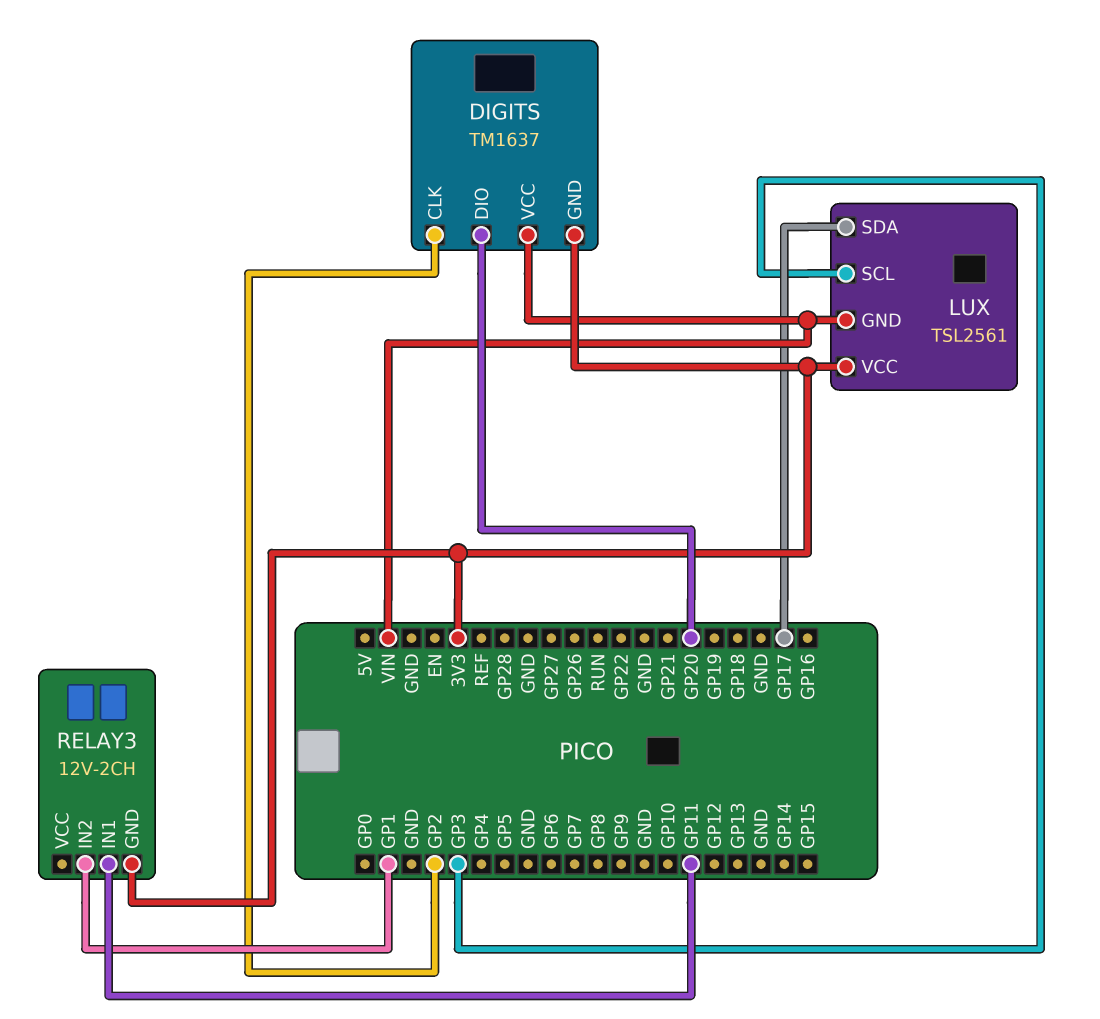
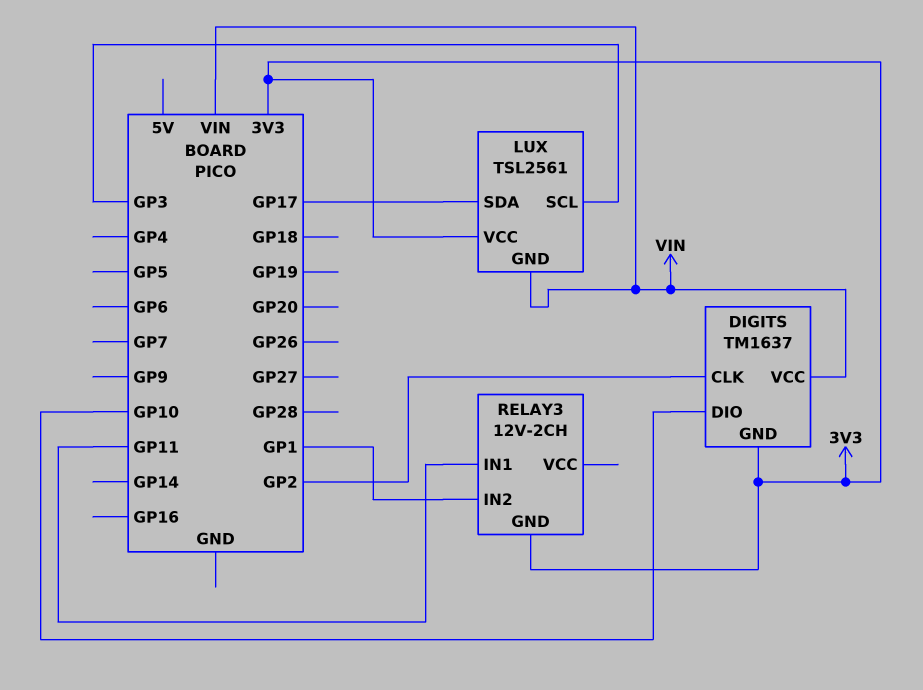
DIGITS pin DIO: GP20 -> GP10

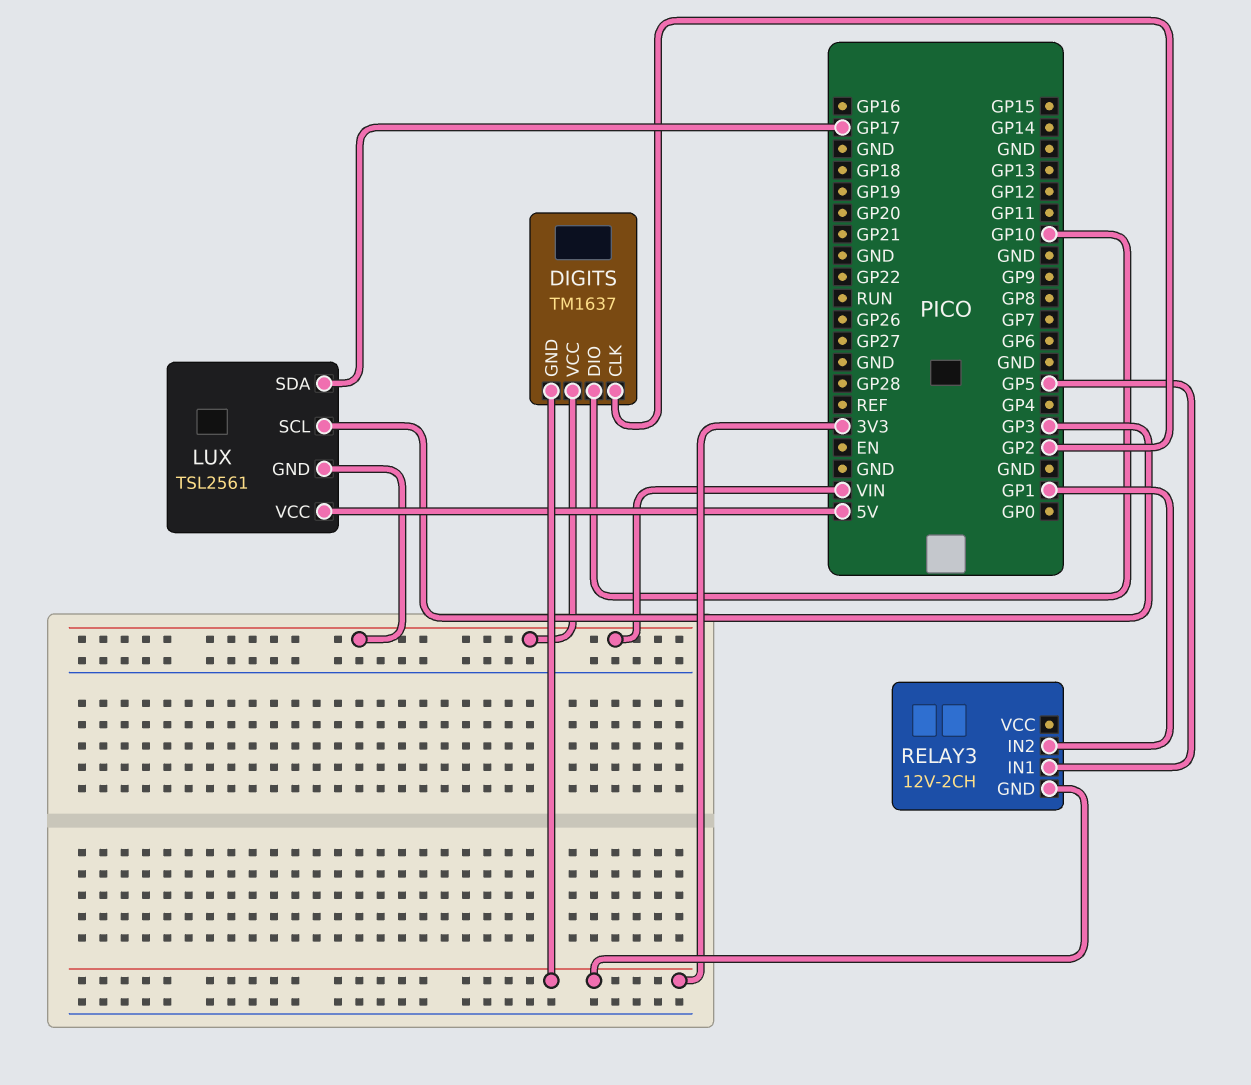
LUX pin VCC: 3V3 -> 5V
RELAY3 pin IN1: GP11 -> GP5

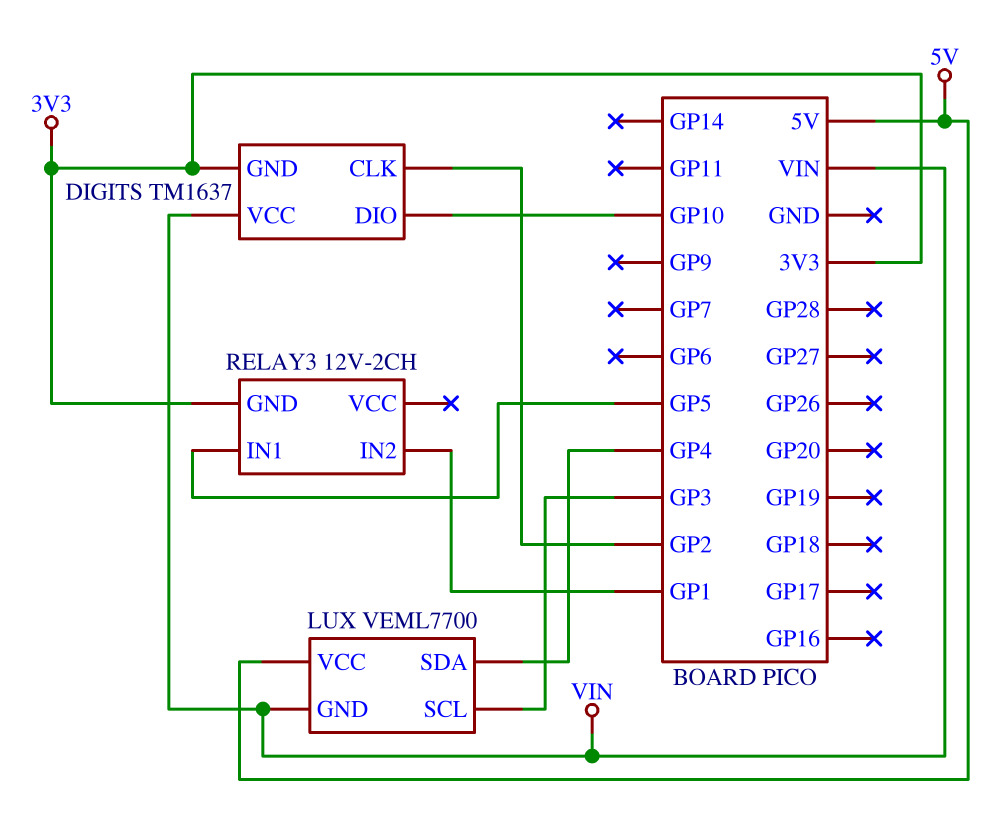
LUX: TSL2561 -> VEML7700
LUX pin SDA: GP17 -> GP4

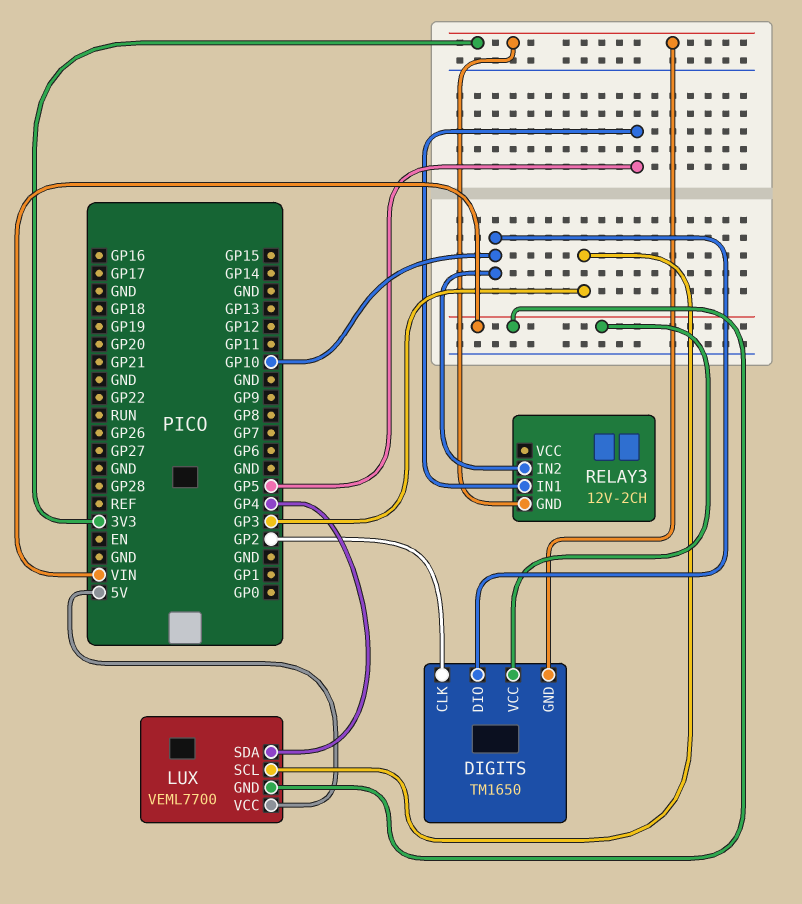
DIGITS: TM1637 -> TM1650
RELAY3 pin IN2: GP1 -> GP10

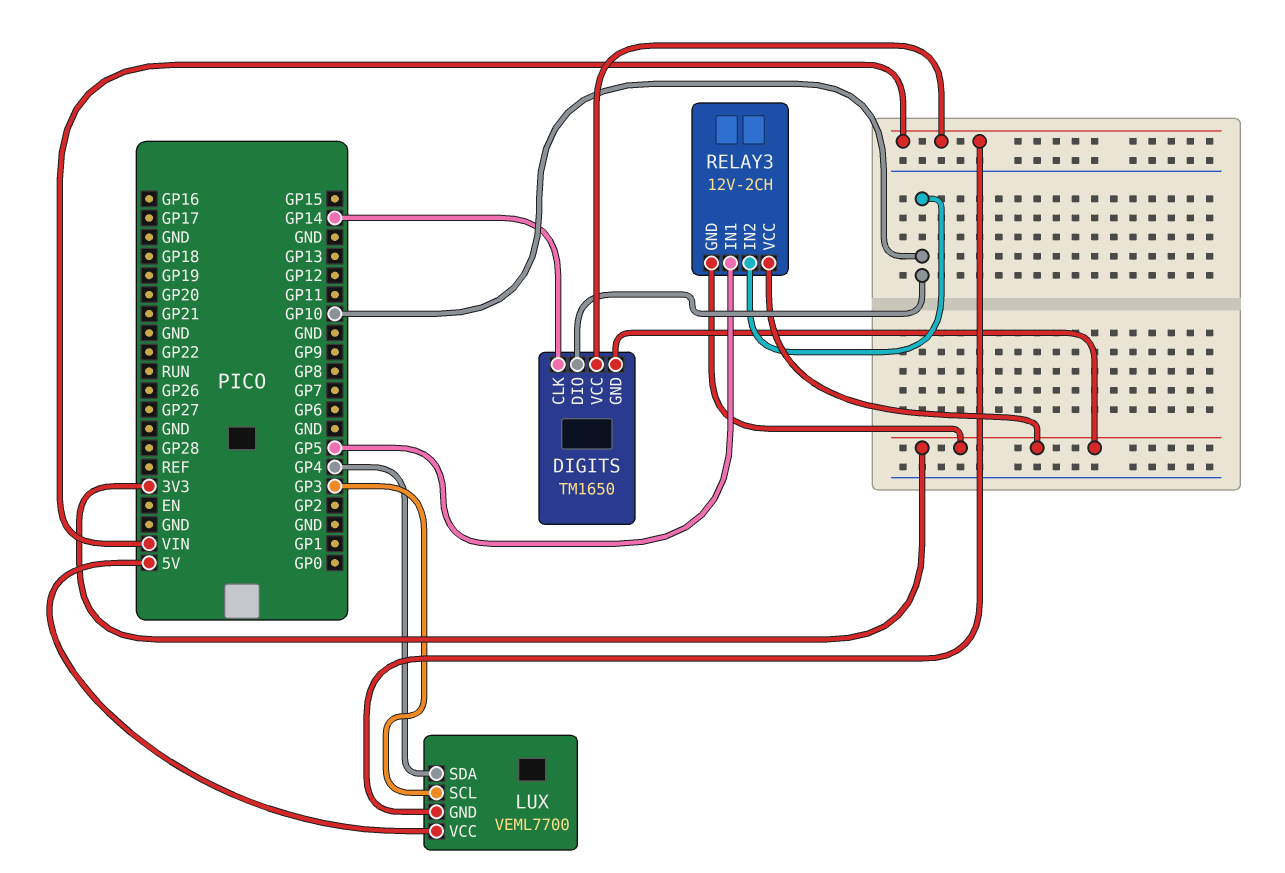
DIGITS pin CLK: GP2 -> GP14
RELAY3 pin VCC: none -> 3V3

